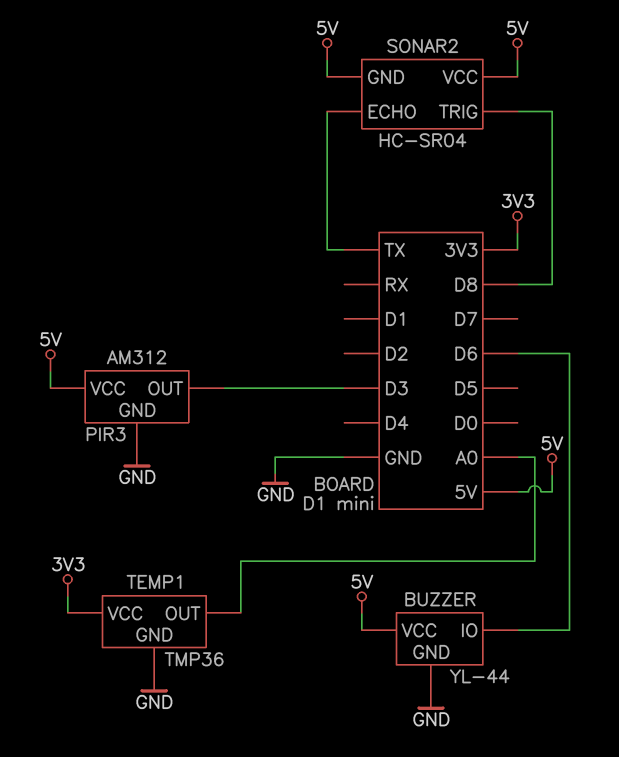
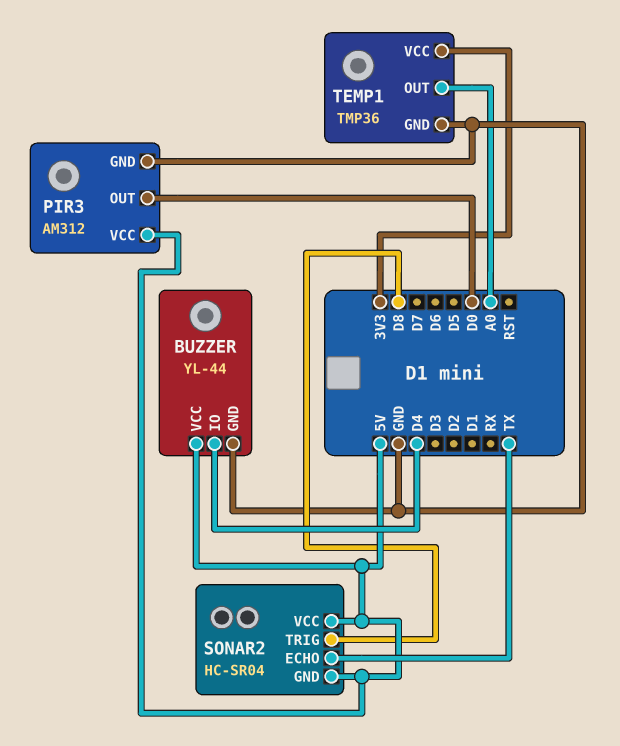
BUZZER pin IO: D6 -> D4
PIR3 pin OUT: D3 -> D0

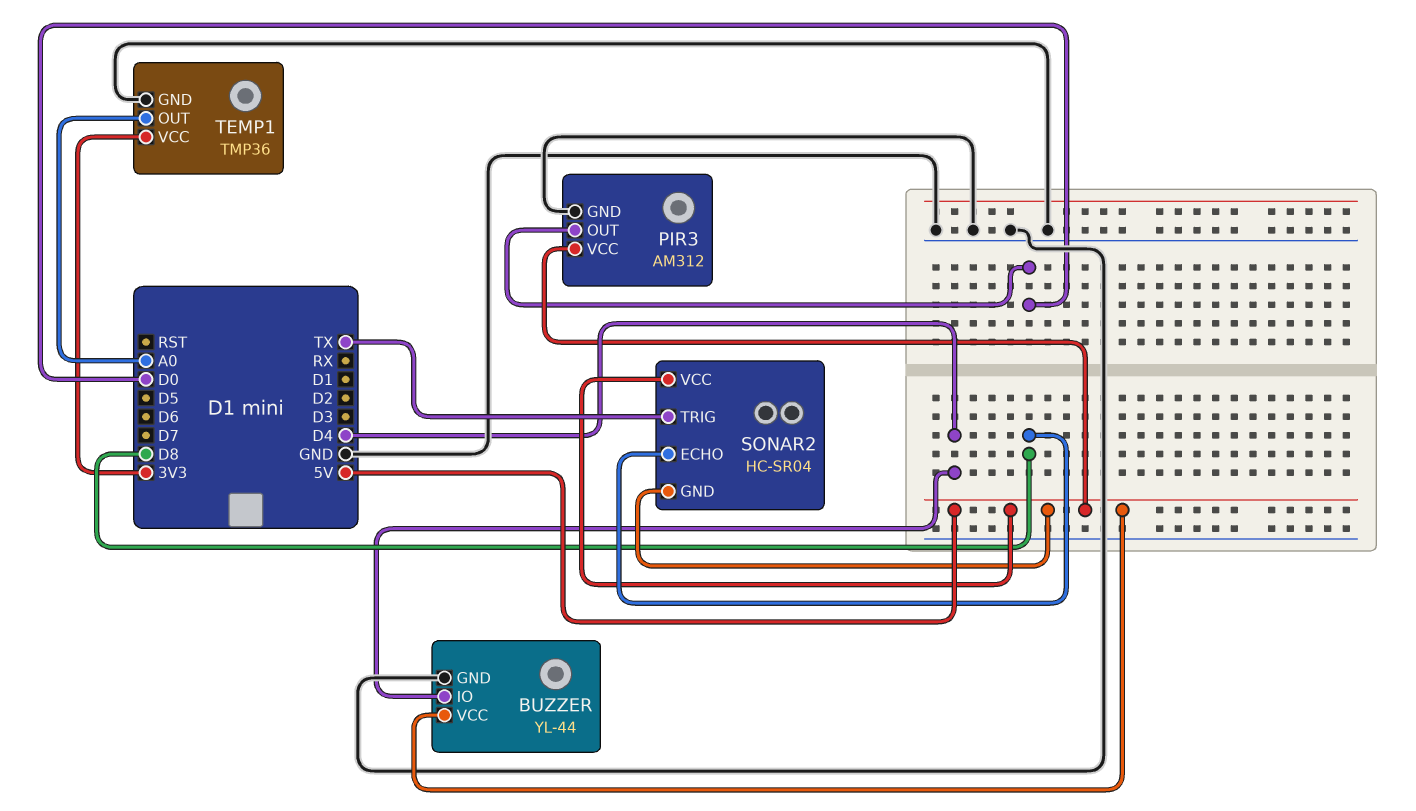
SONAR2 pin ECHO: TX -> D8
SONAR2 pin TRIG: D8 -> TX

